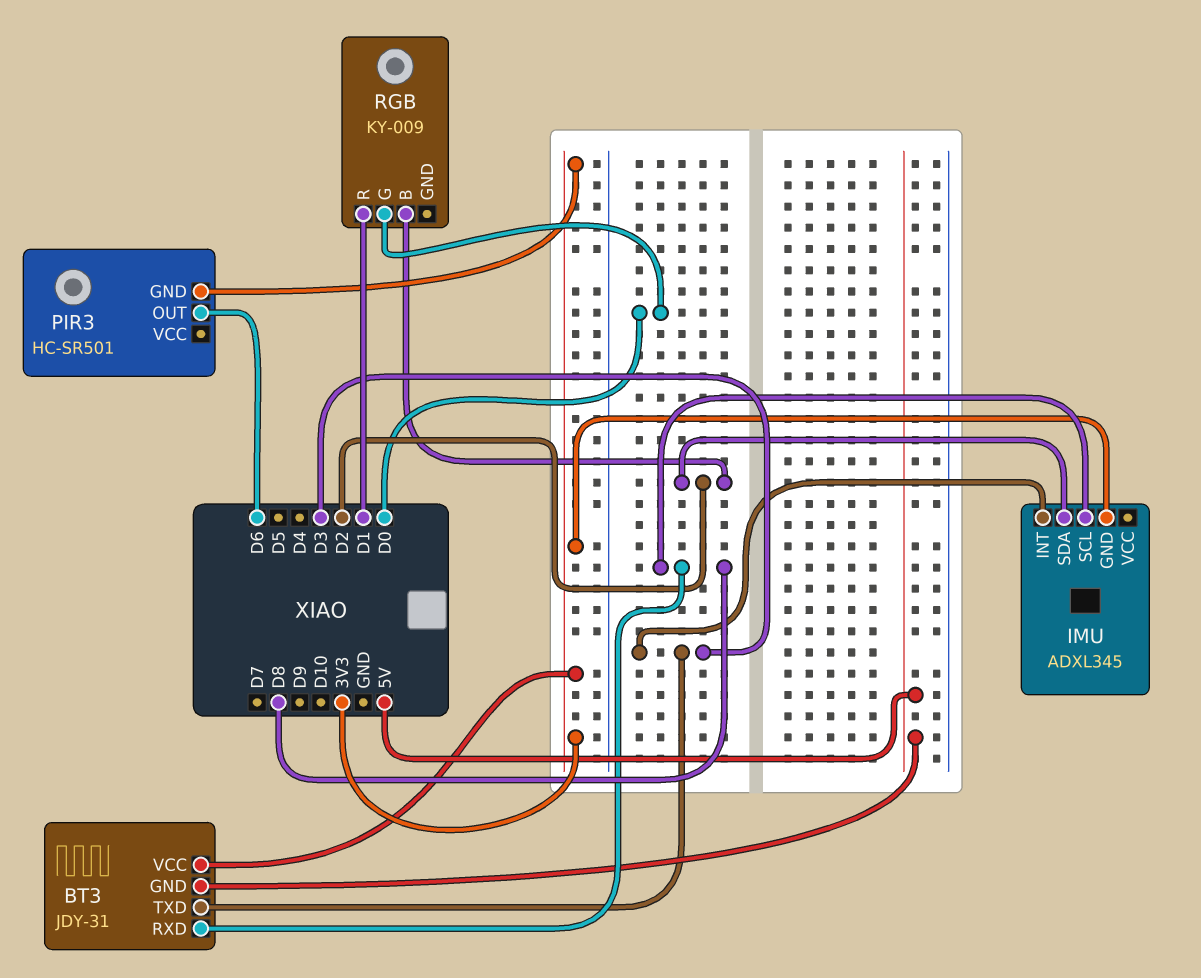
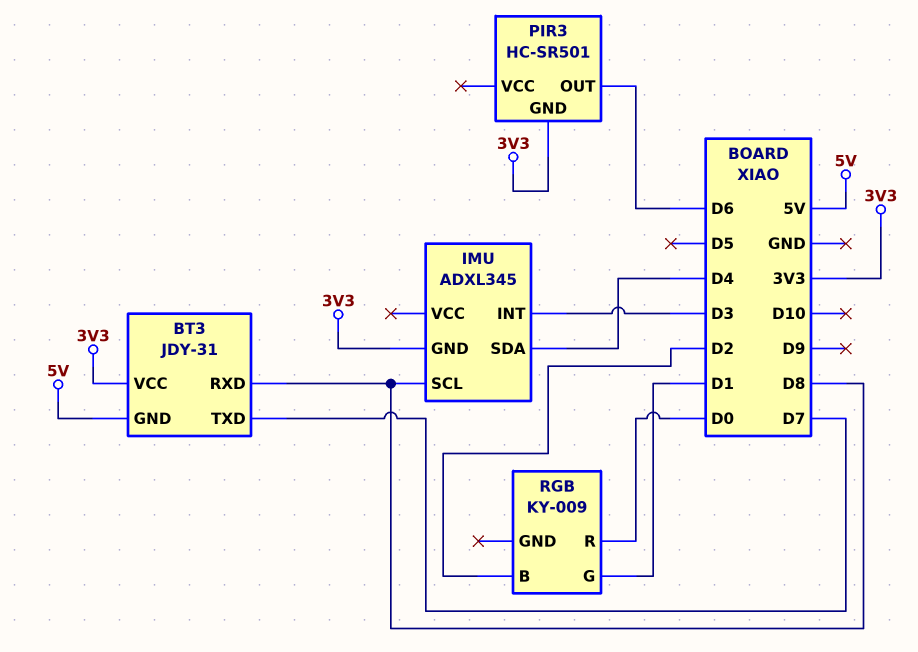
BT3 pin TXD: D3 -> D7
IMU pin SDA: D2 -> D4
RGB pin G: D0 -> D1
RGB pin R: D1 -> D0

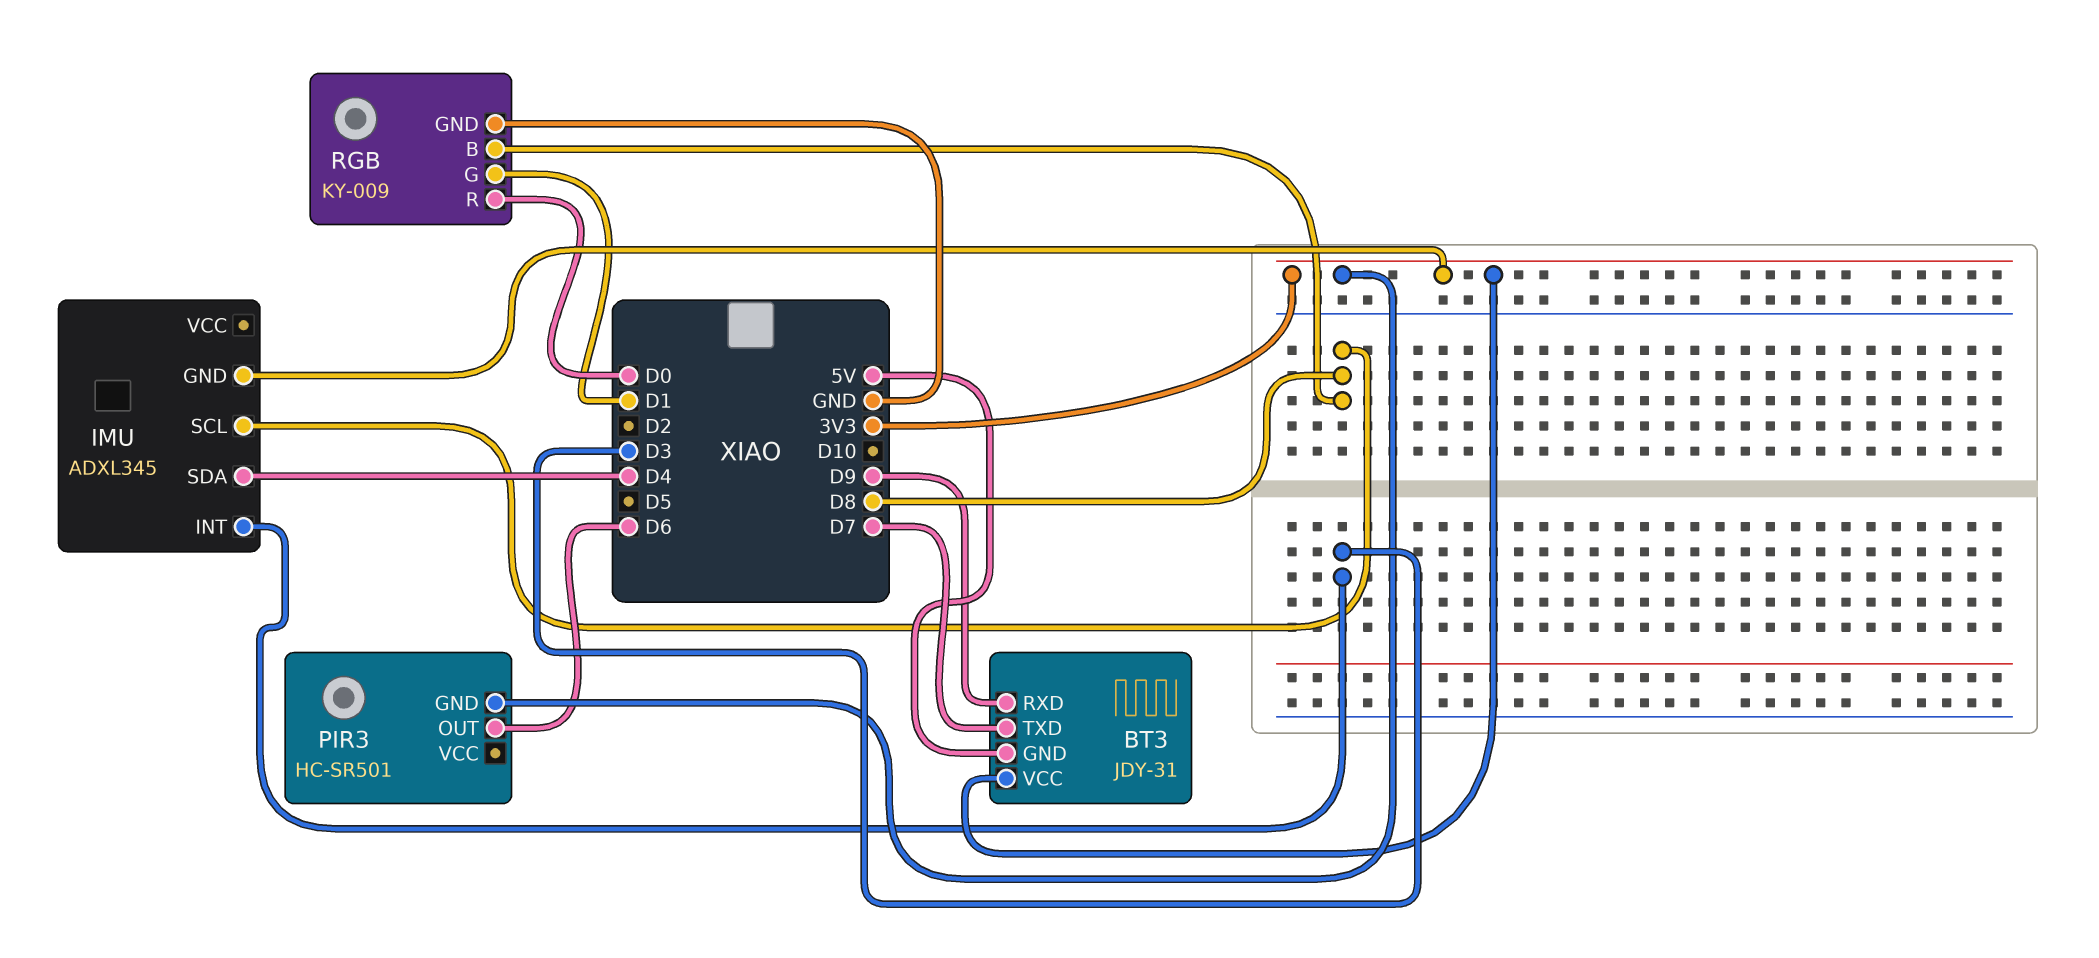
BT3 pin RXD: D8 -> D9
RGB pin B: D2 -> D8
RGB pin GND: none -> GND

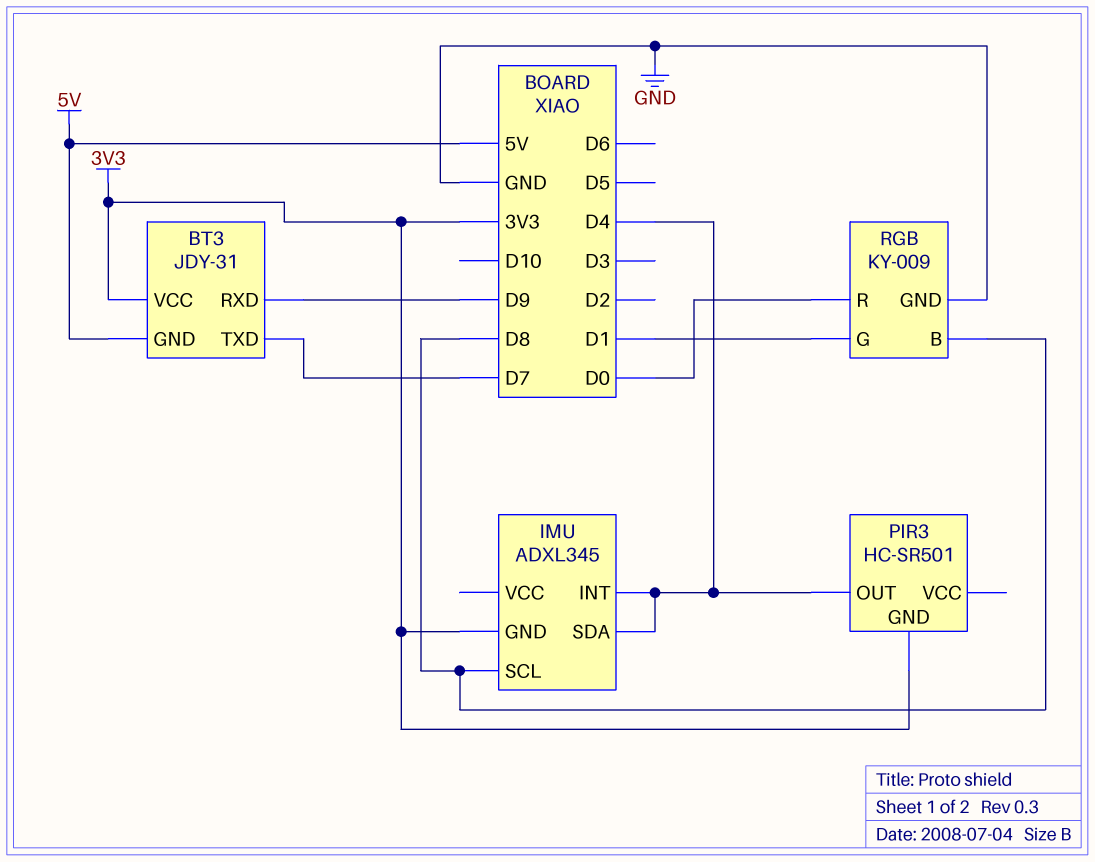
IMU pin INT: D3 -> D4
PIR3 pin OUT: D6 -> D4

